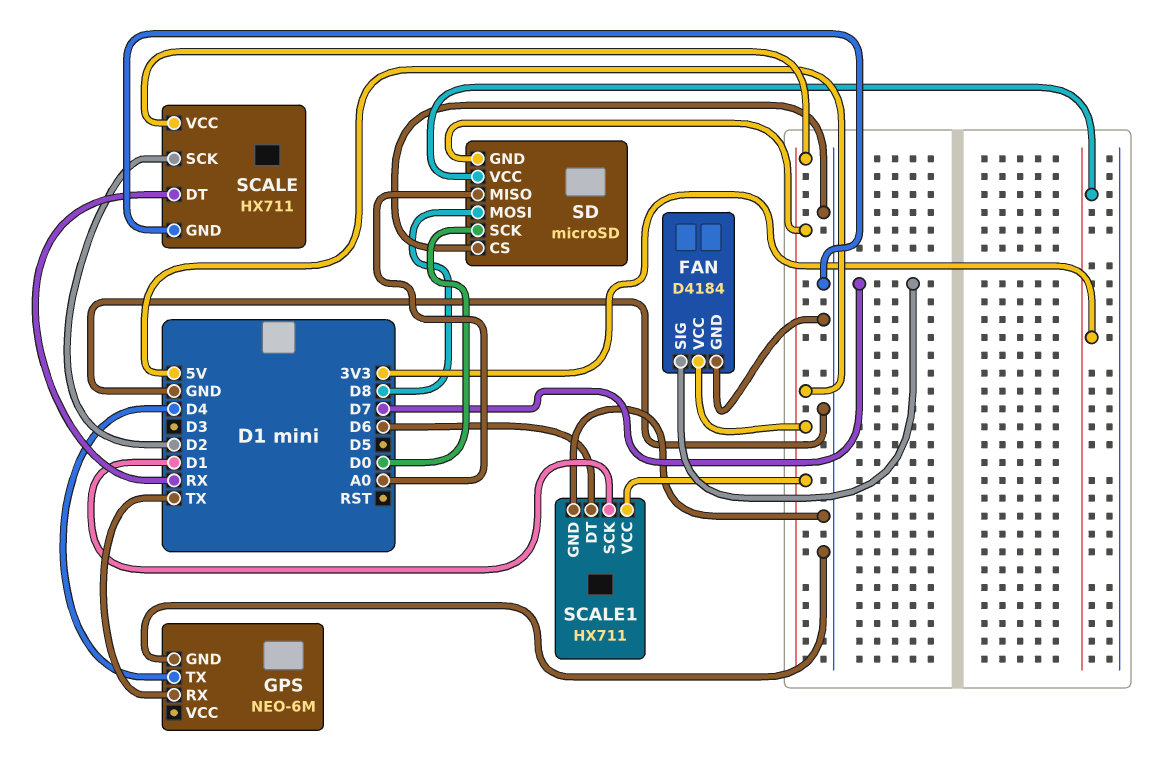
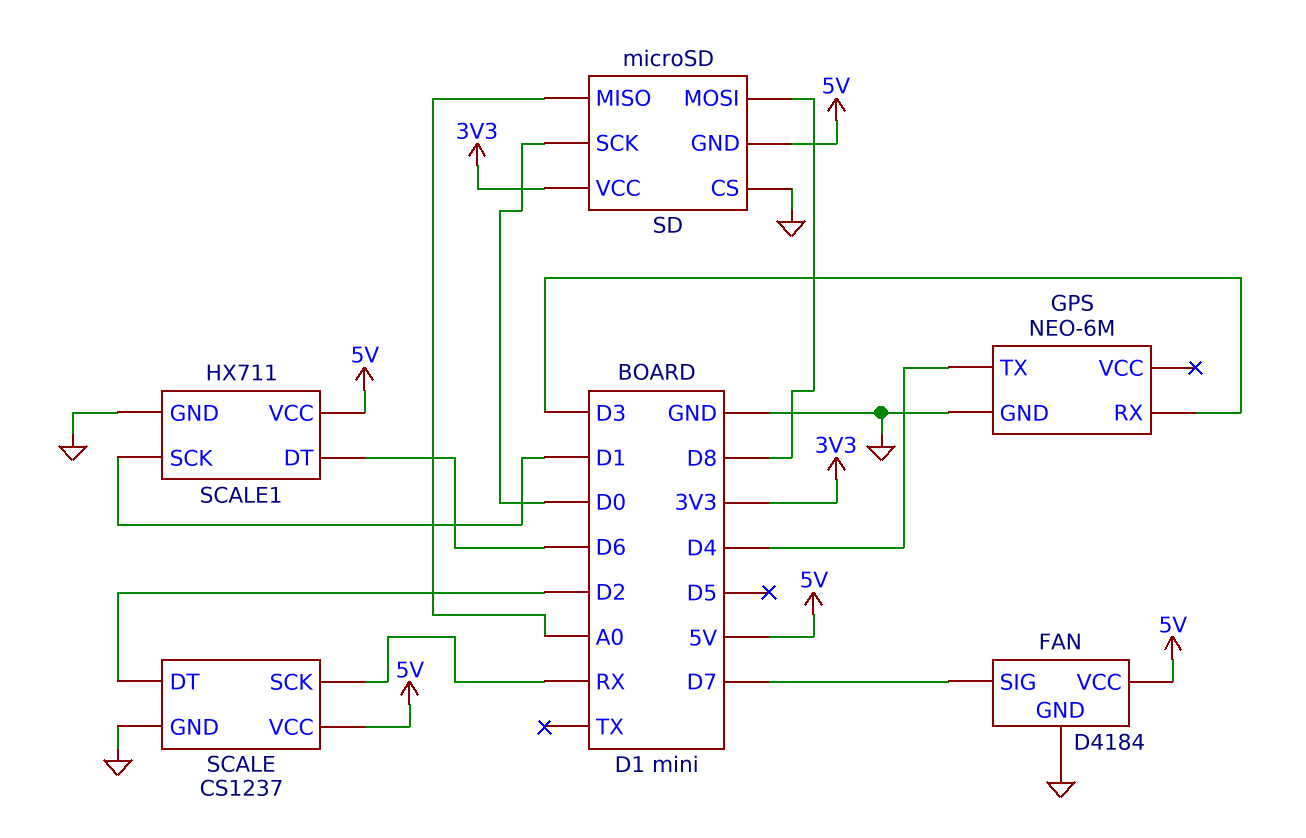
GPS pin RX: TX -> D3
SCALE: HX711 -> CS1237
SCALE pin DT: RX -> D2
SCALE pin SCK: D2 -> RX

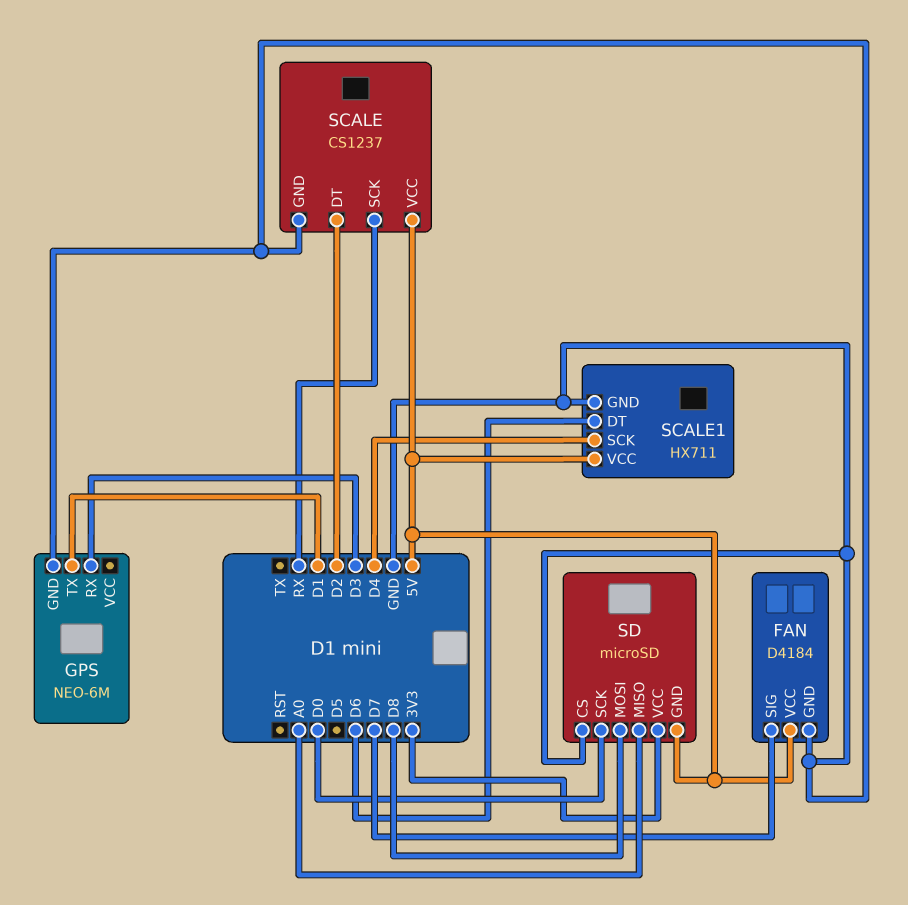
GPS pin TX: D4 -> D1
SCALE1 pin SCK: D1 -> D4

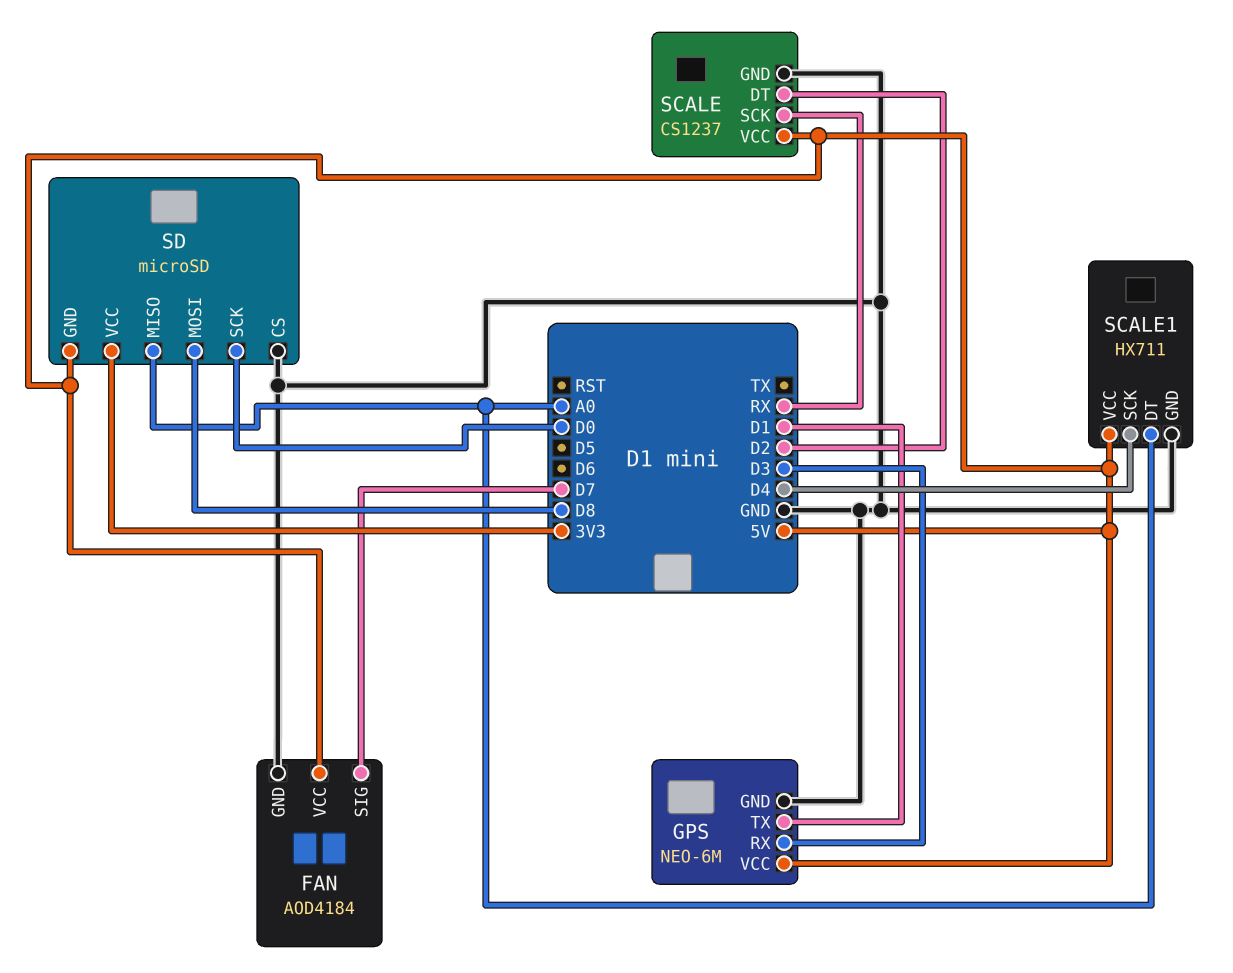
FAN: D4184 -> AOD4184
GPS pin VCC: none -> 5V
SCALE1 pin DT: D6 -> A0

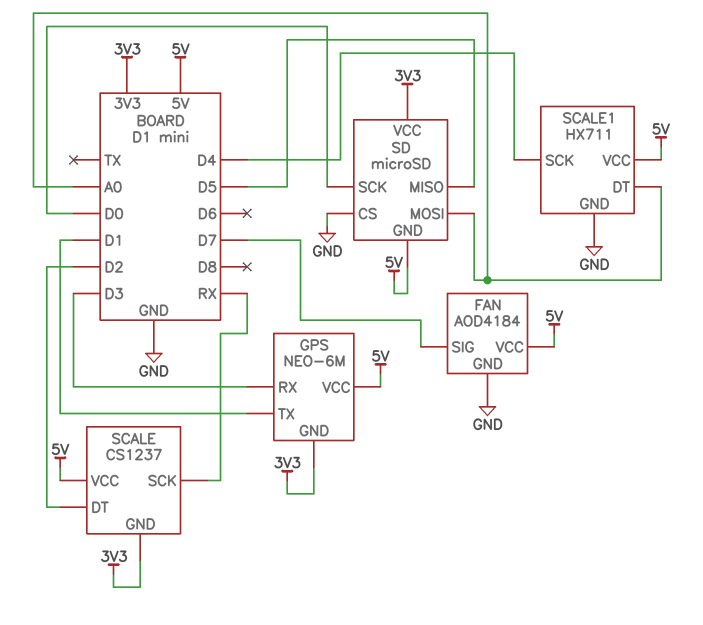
GPS pin GND: GND -> 3V3
SCALE pin GND: GND -> 3V3
SD pin MISO: A0 -> D5
SD pin MOSI: D8 -> A0

